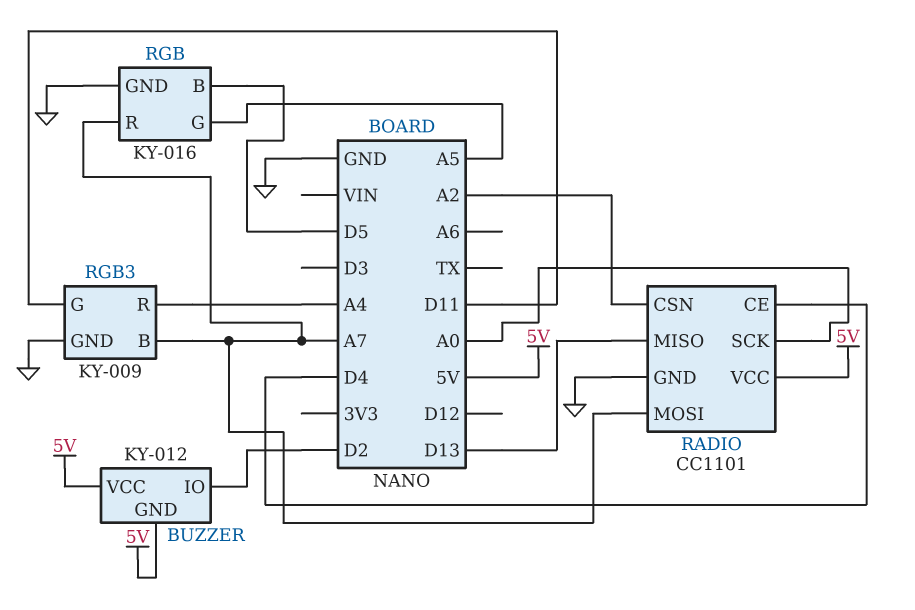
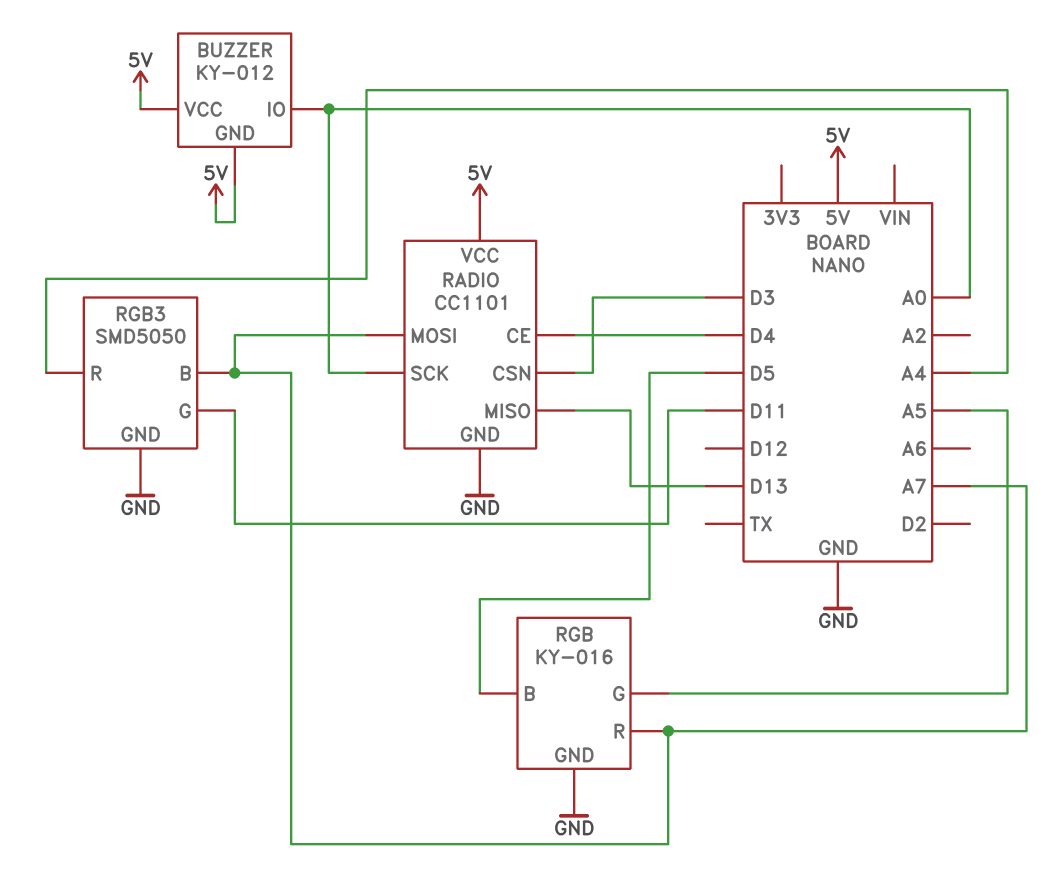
BUZZER pin IO: D2 -> A0
RADIO pin CSN: A2 -> D3
RGB3: KY-009 -> SMD5050

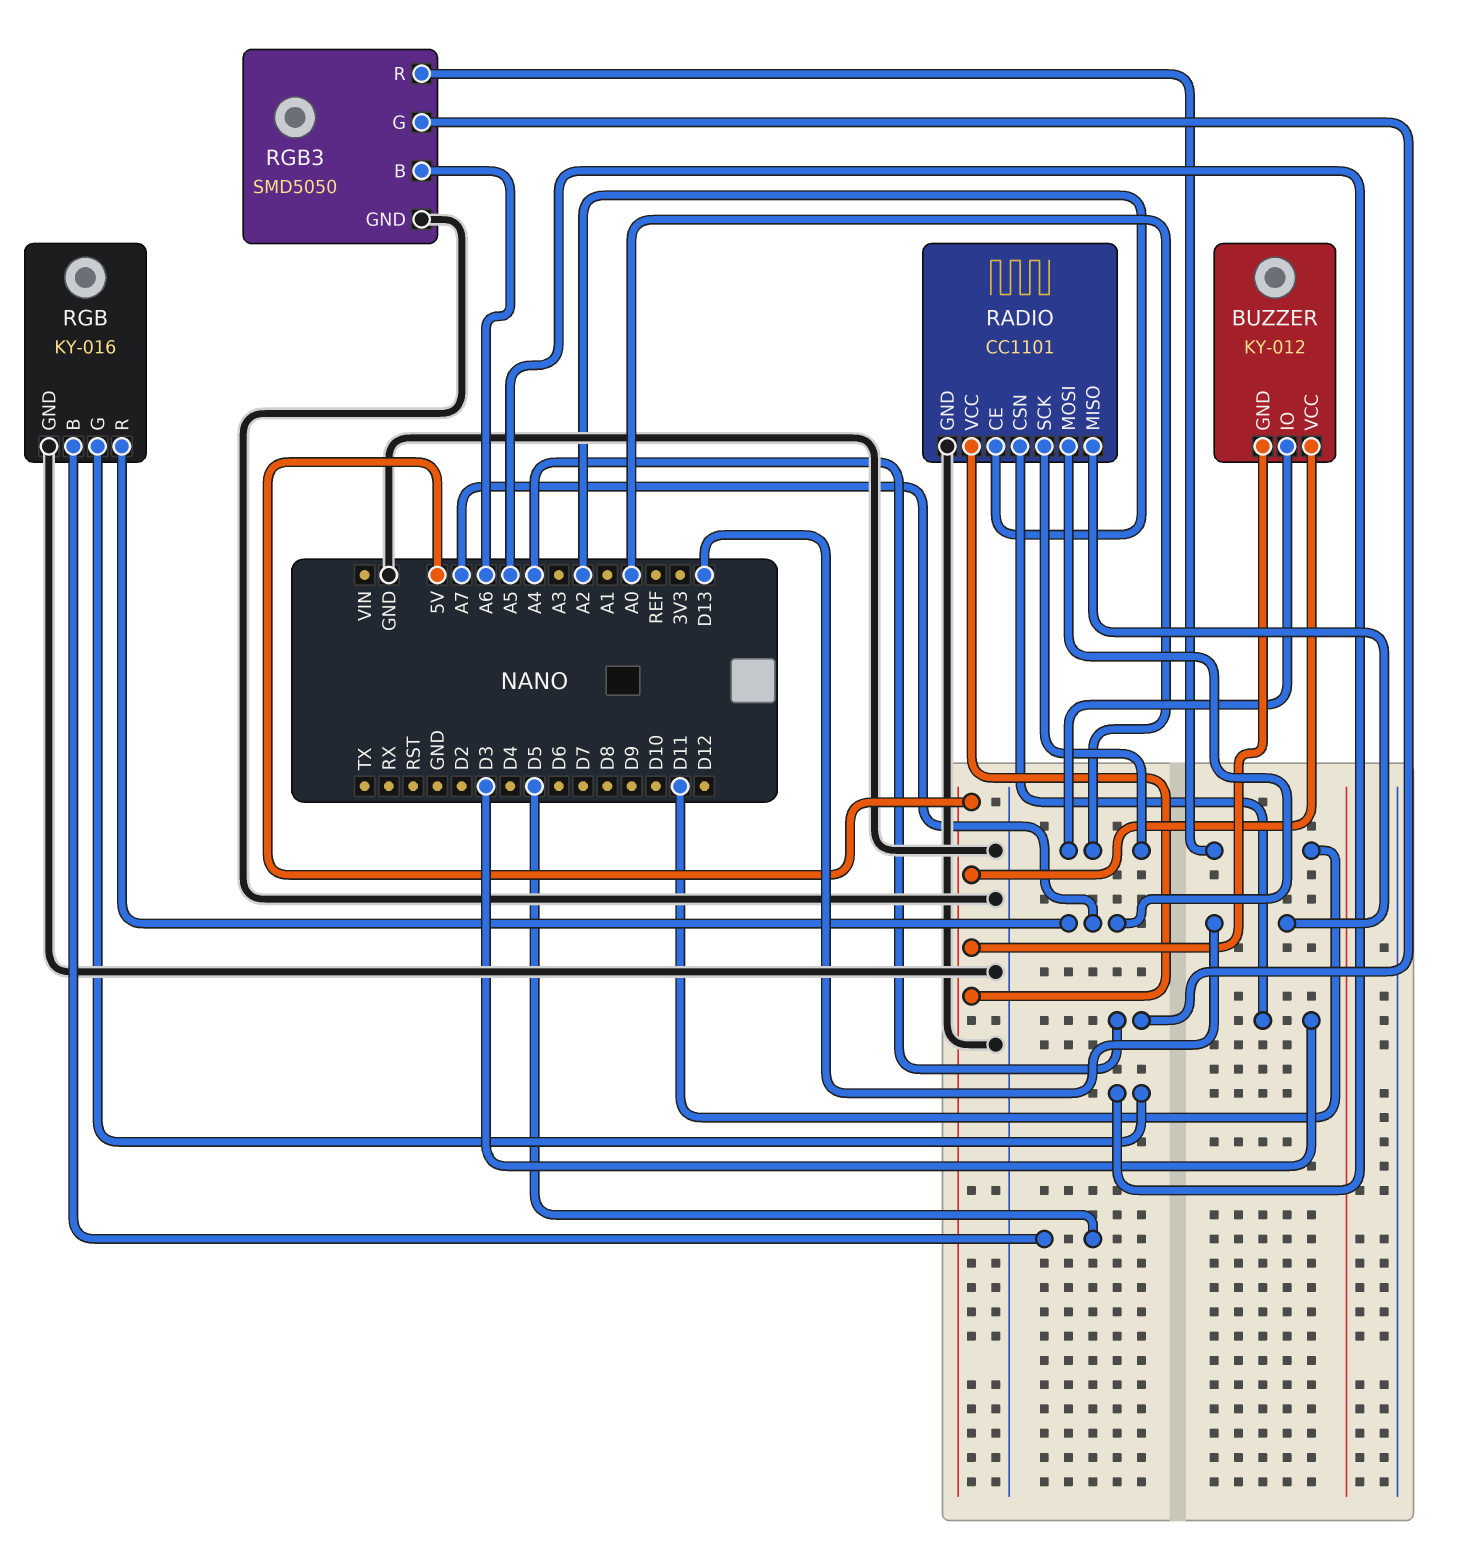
RADIO pin CE: D4 -> A2
RGB3 pin B: A7 -> A6
RGB3 pin G: D11 -> A4
RGB3 pin R: A4 -> D11

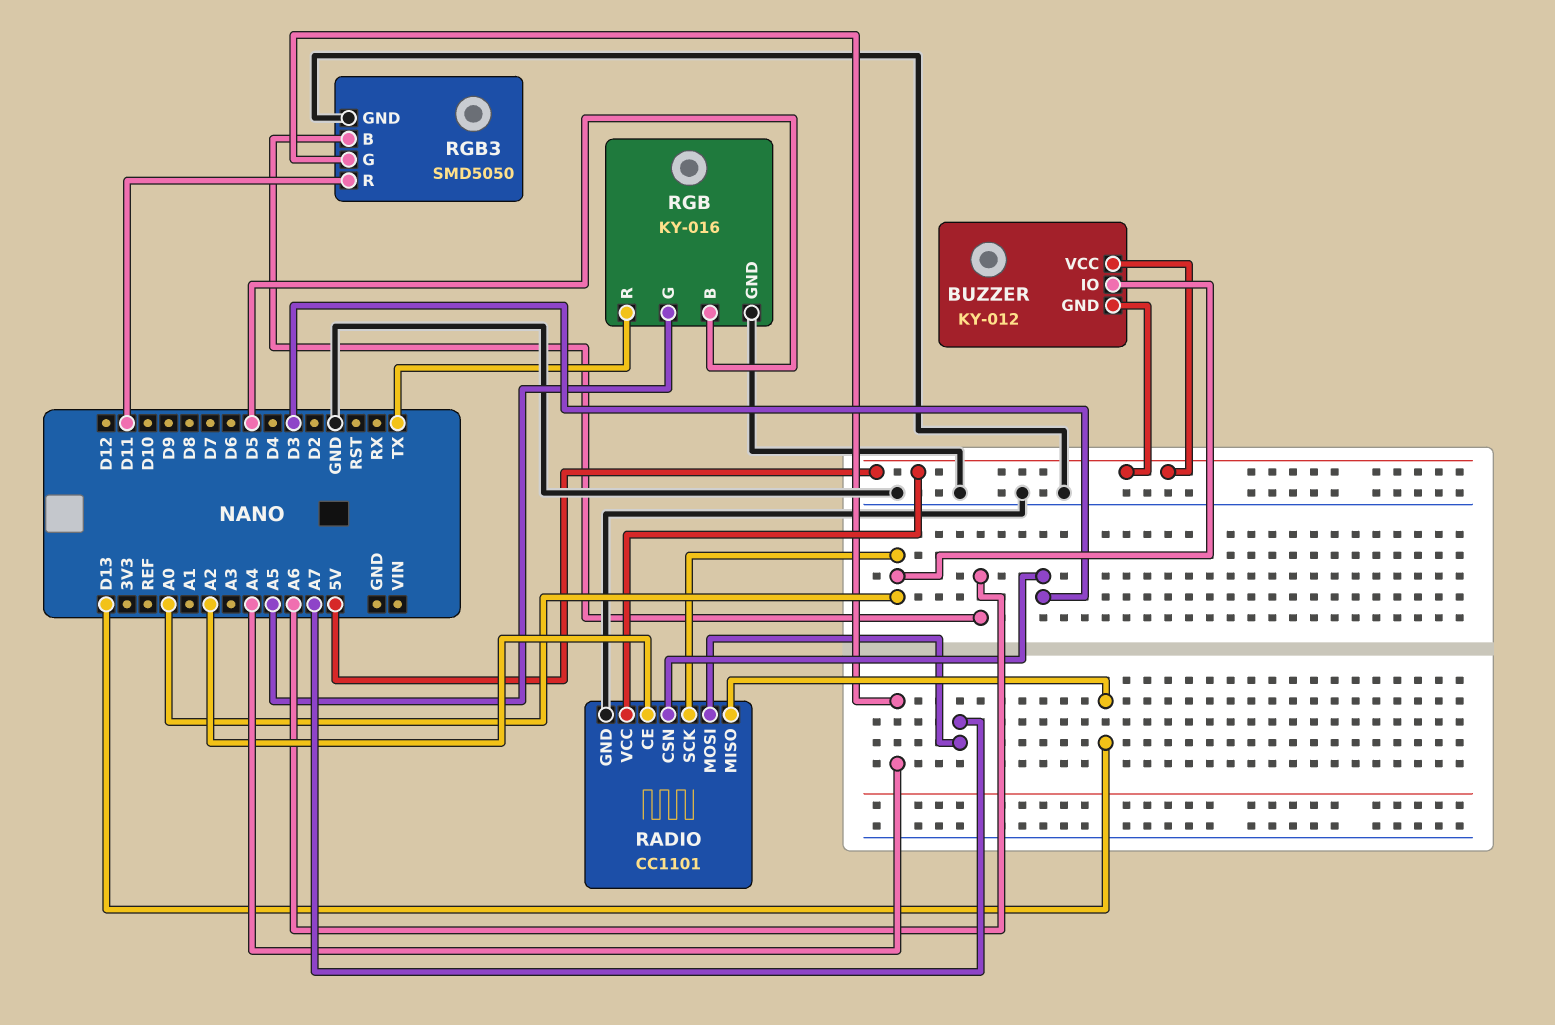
RGB pin R: A7 -> TX

